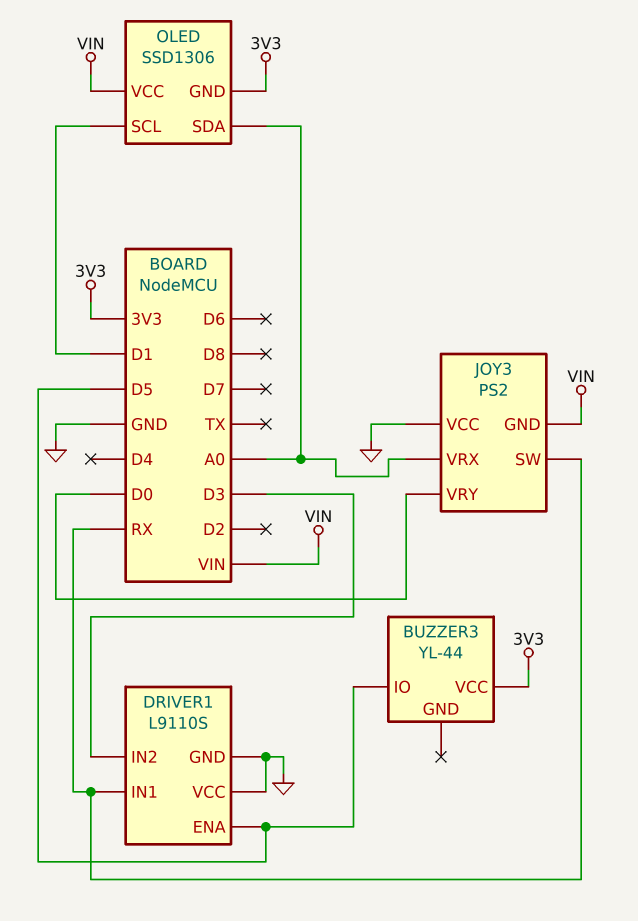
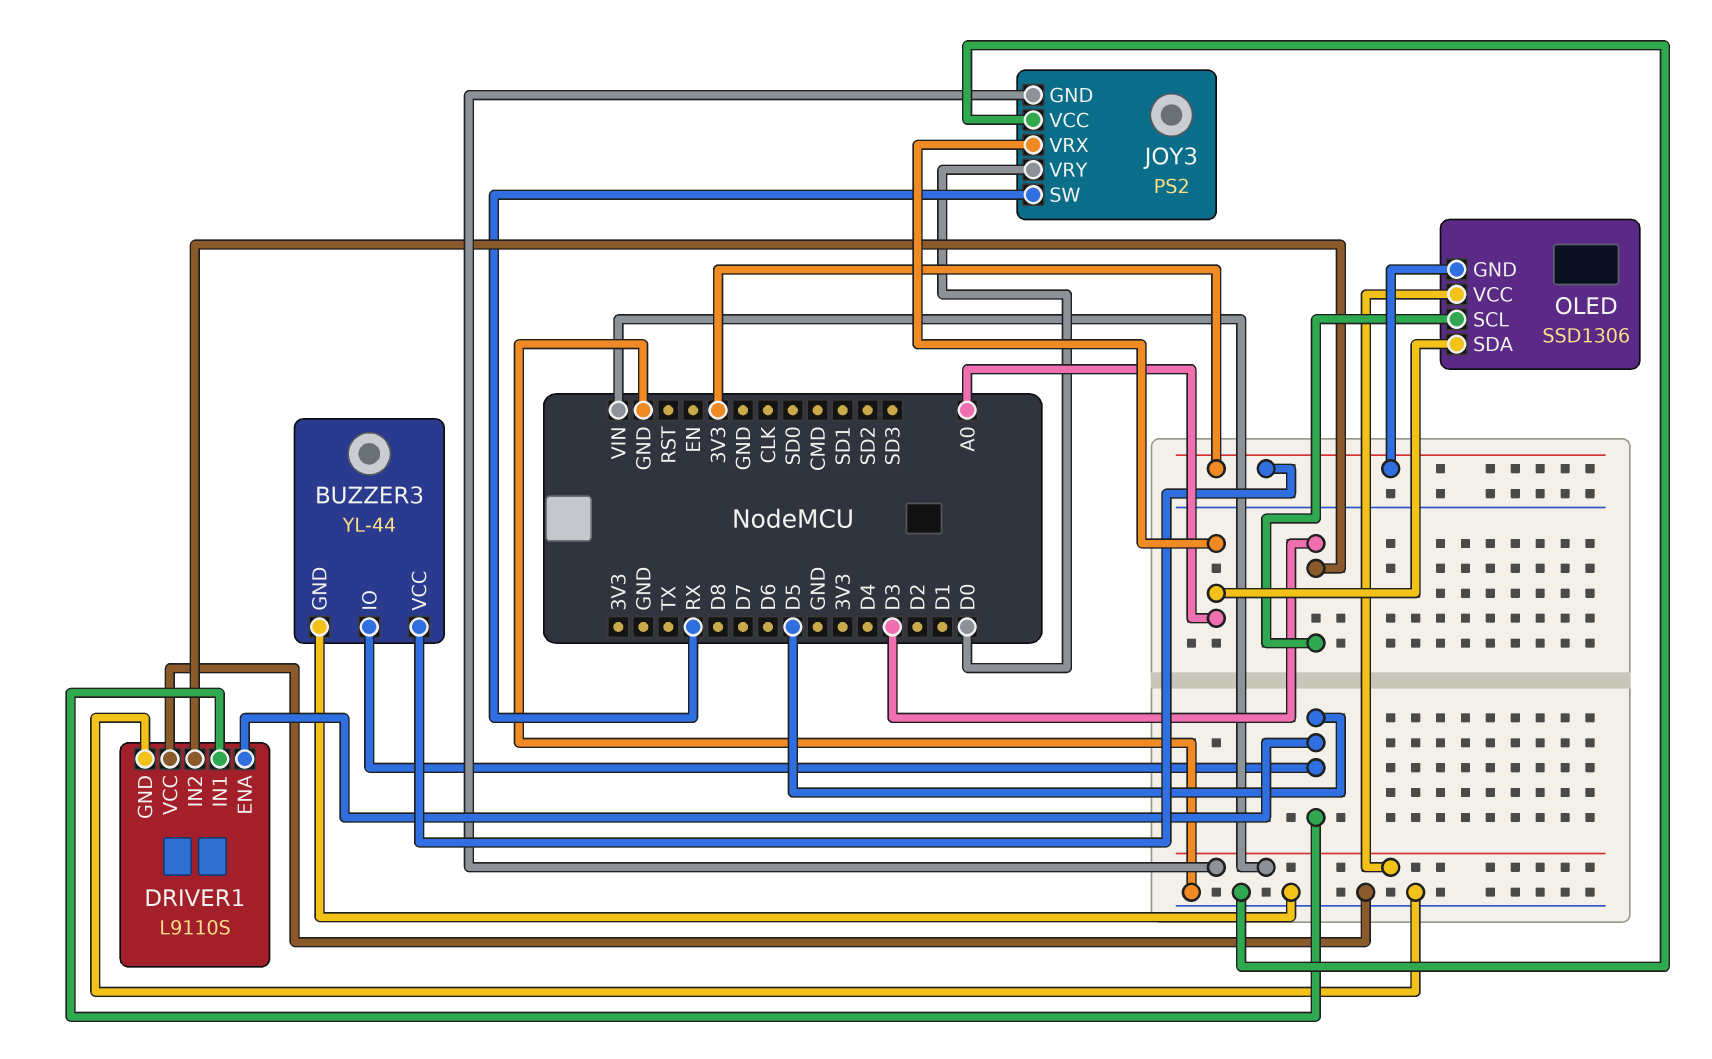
BUZZER3 pin GND: none -> GND
DRIVER1 pin IN1: RX -> D5
OLED pin SCL: D1 -> D3

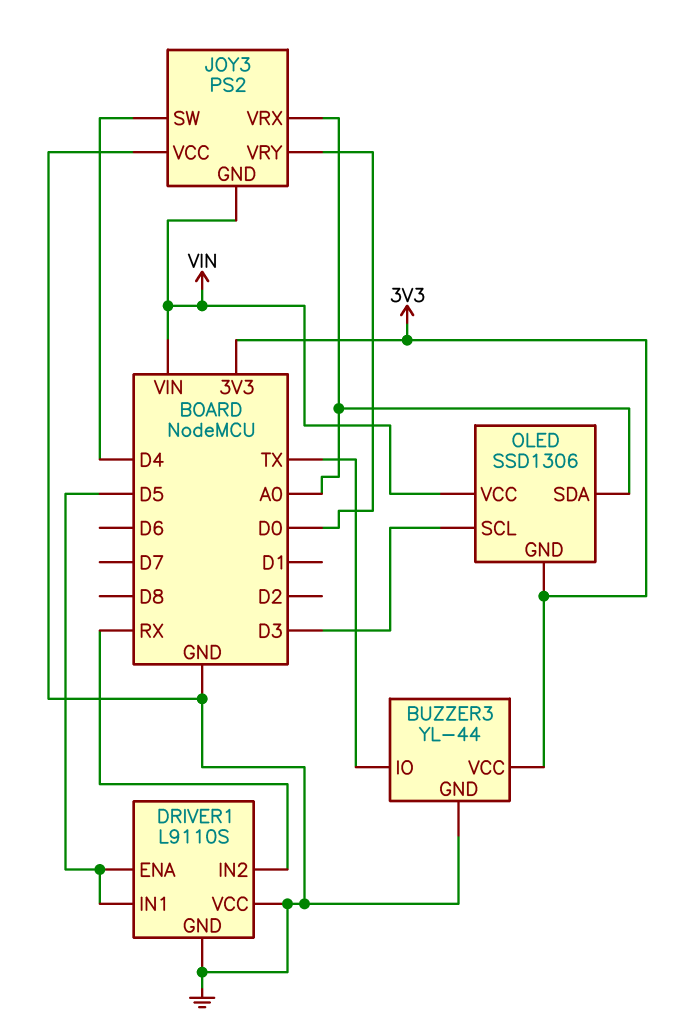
BUZZER3 pin IO: D5 -> TX
DRIVER1 pin IN2: D3 -> RX
JOY3 pin SW: RX -> D4

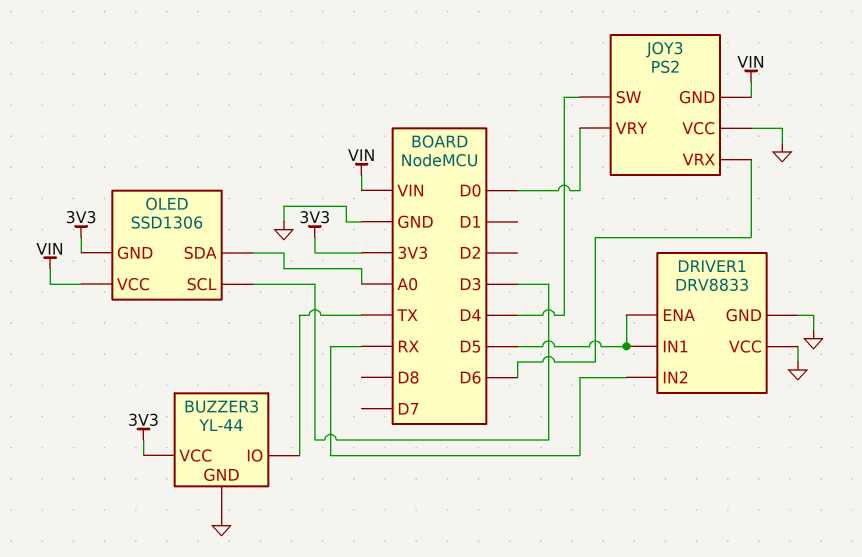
DRIVER1: L9110S -> DRV8833
JOY3 pin VRX: A0 -> D6

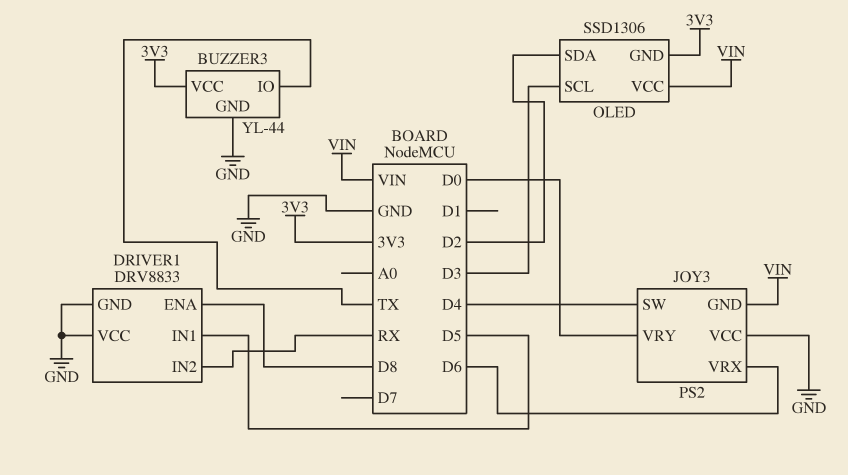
DRIVER1 pin ENA: D5 -> D8
OLED pin SDA: A0 -> D2

